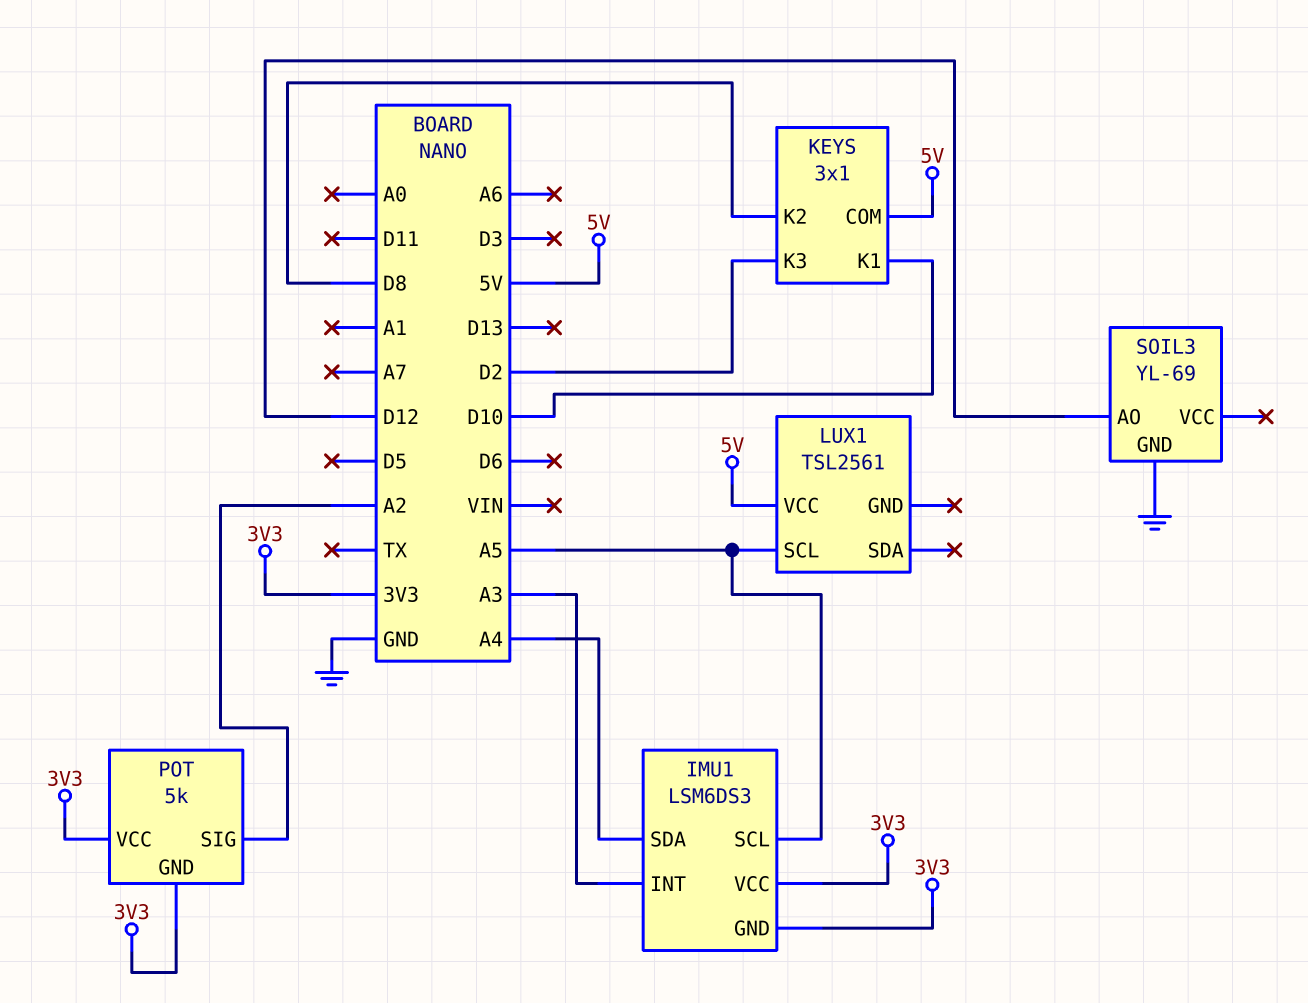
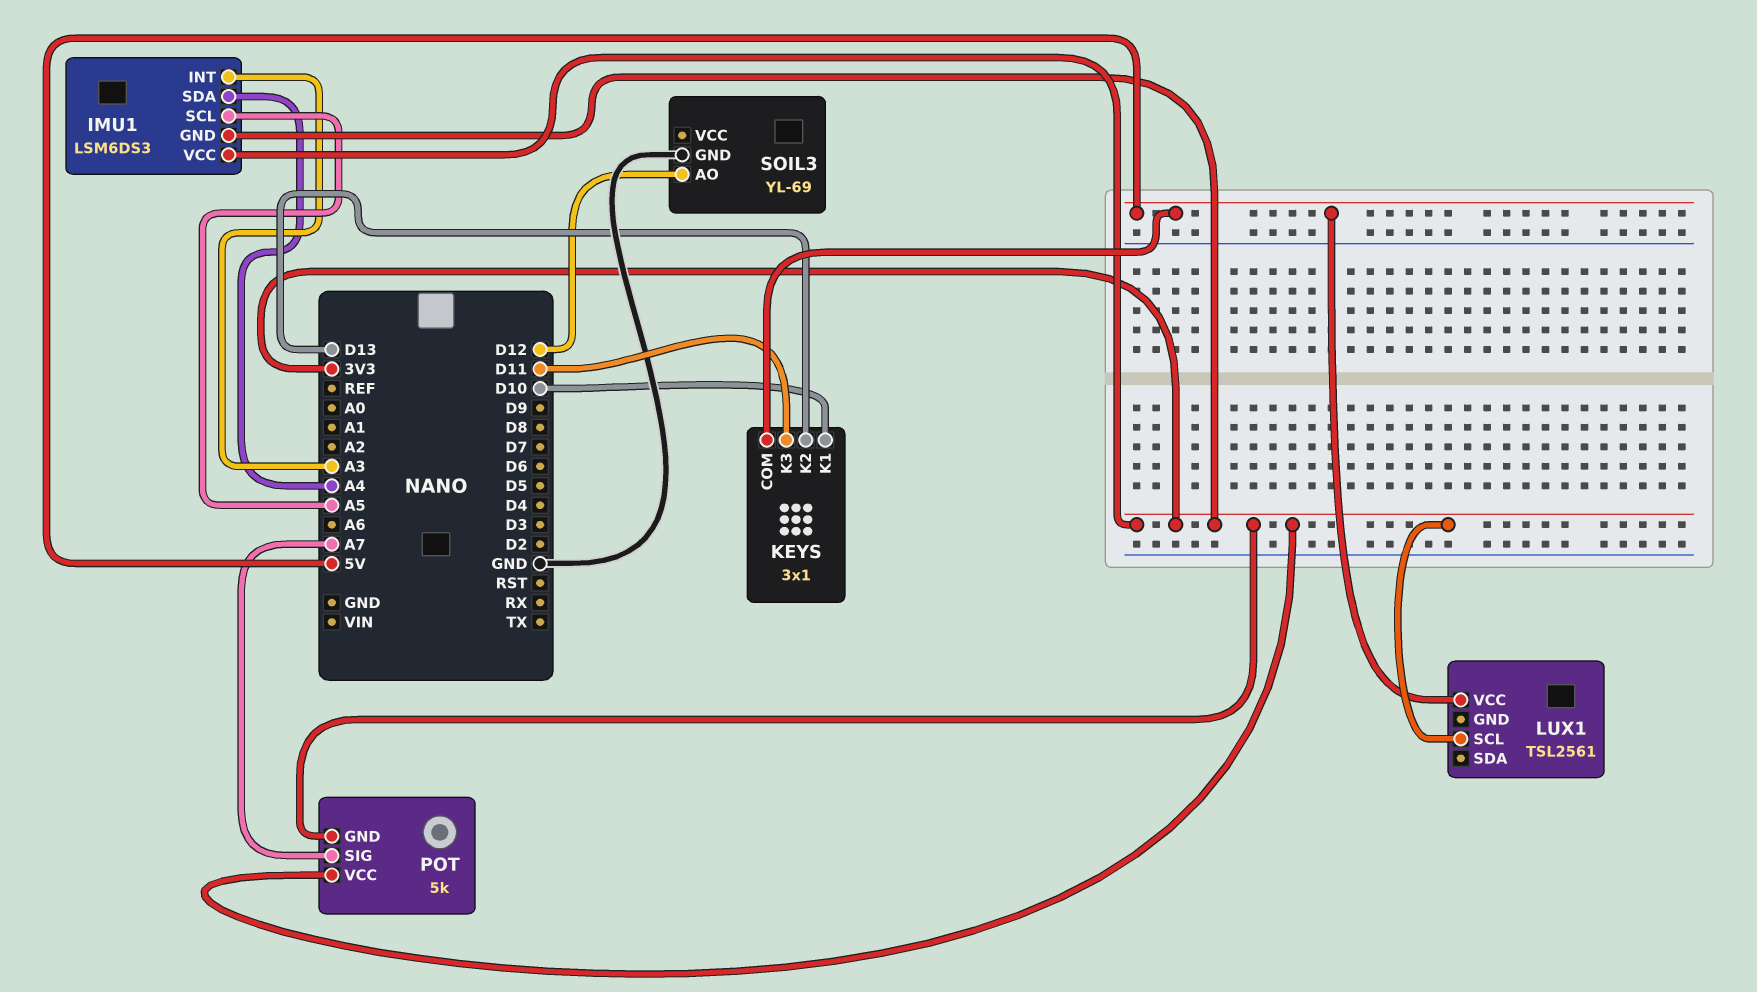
KEYS pin K2: D8 -> D13
KEYS pin K3: D2 -> D11
LUX1 pin SCL: A5 -> 3V3
POT pin SIG: A2 -> A7

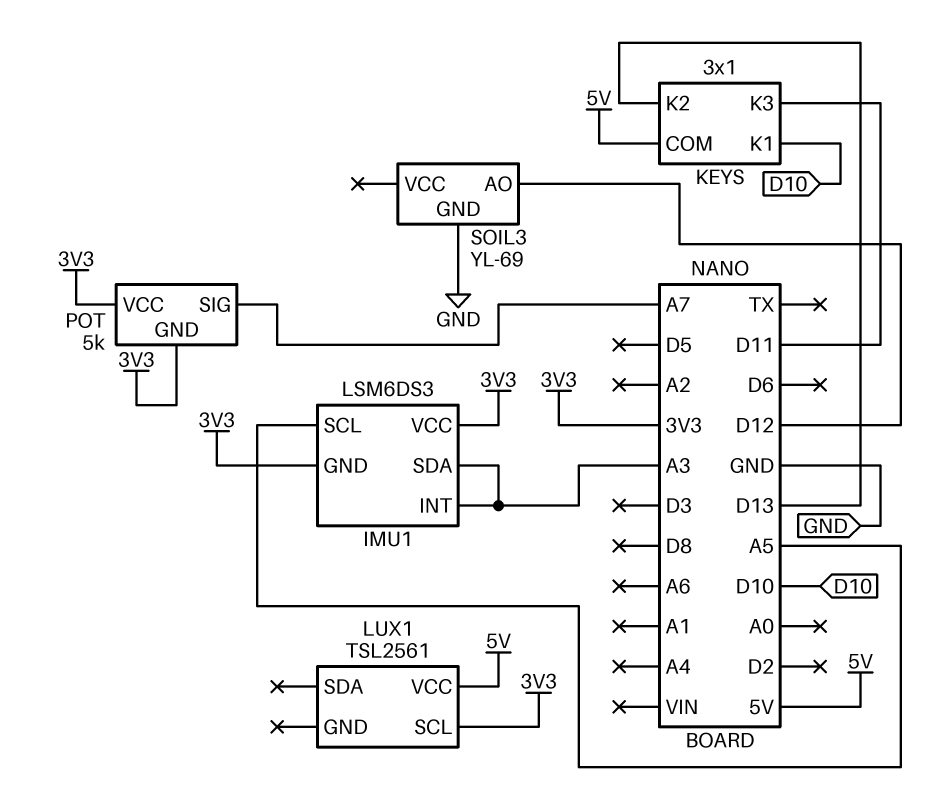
IMU1 pin SDA: A4 -> A3

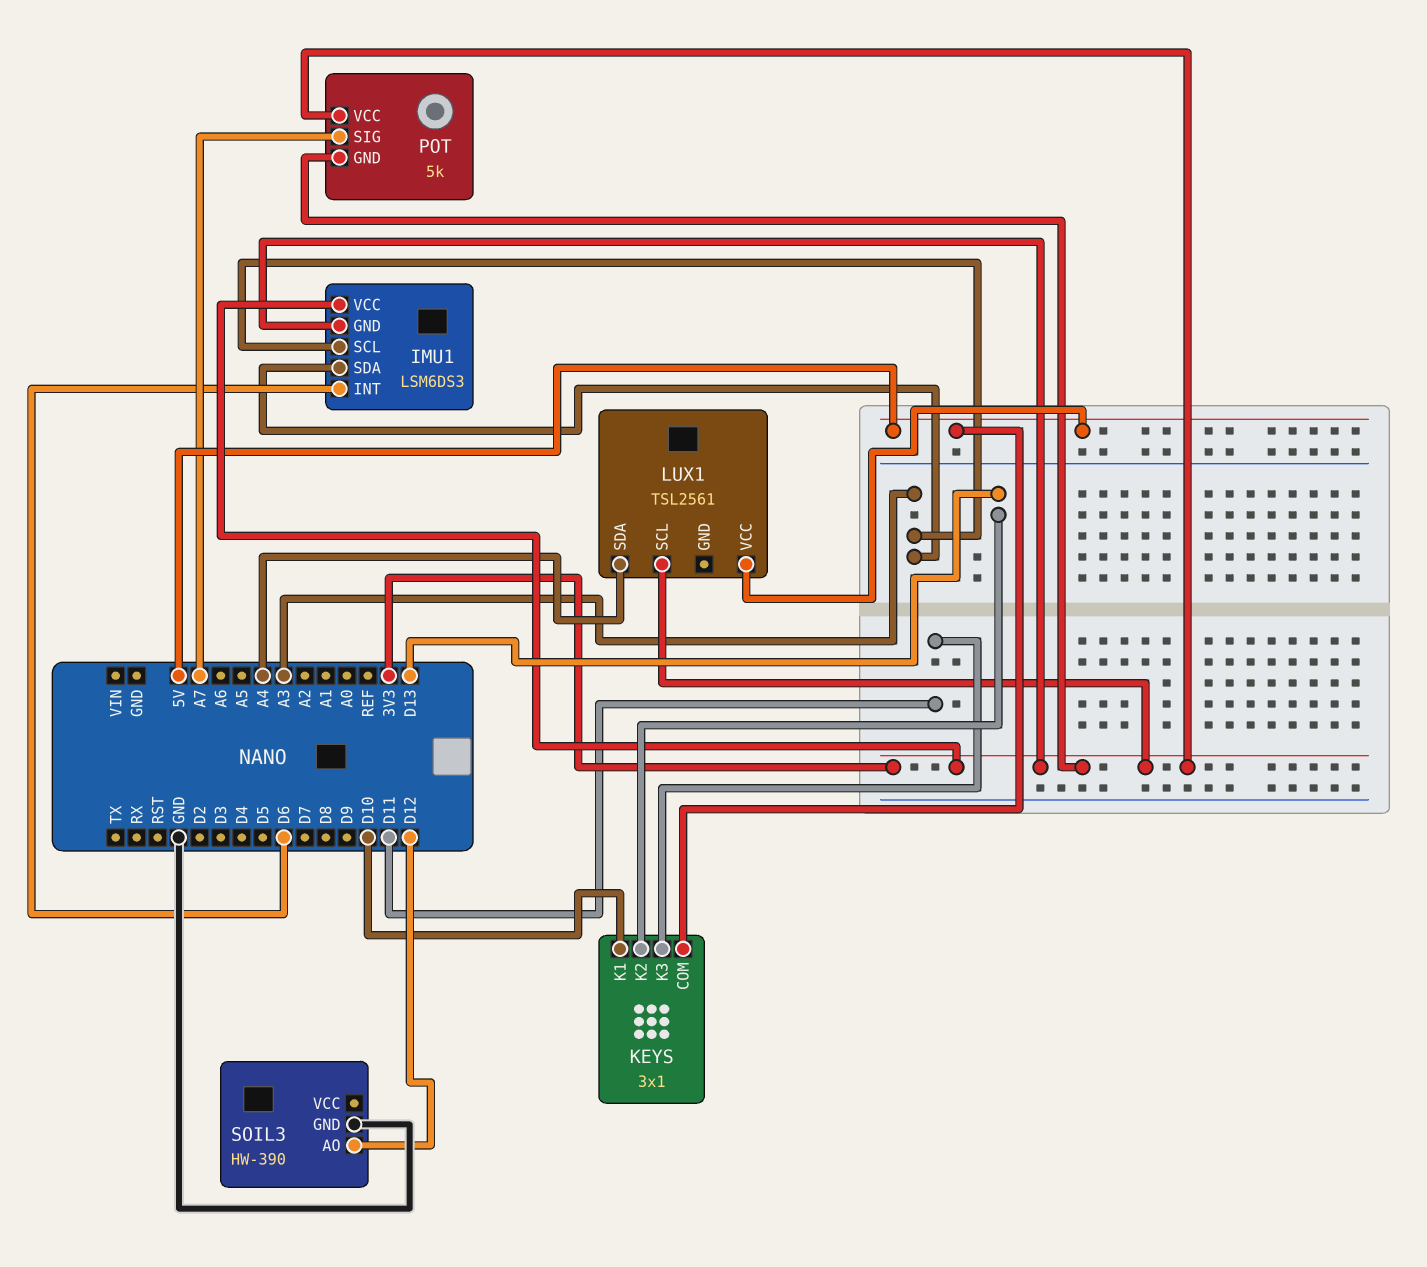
IMU1 pin INT: A3 -> D6
IMU1 pin SCL: A5 -> A3
LUX1 pin SDA: none -> A4
SOIL3: YL-69 -> HW-390

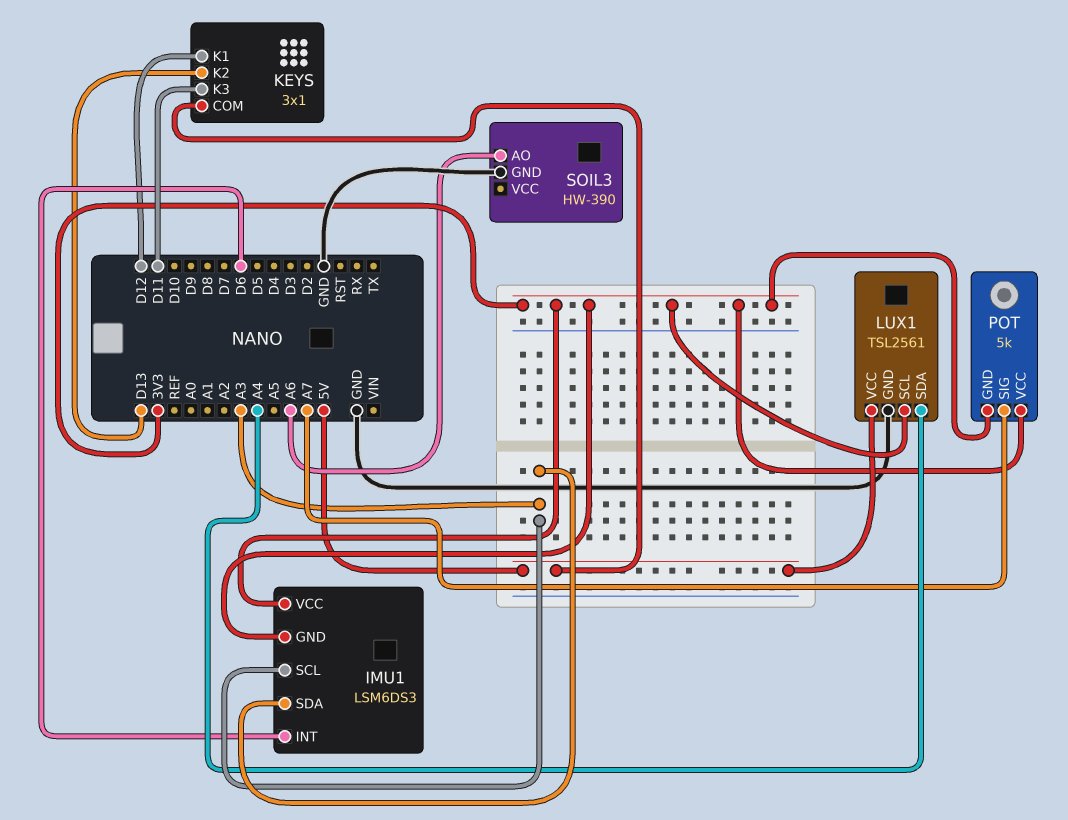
KEYS pin K1: D10 -> D12
LUX1 pin GND: none -> GND
SOIL3 pin AO: D12 -> A6

